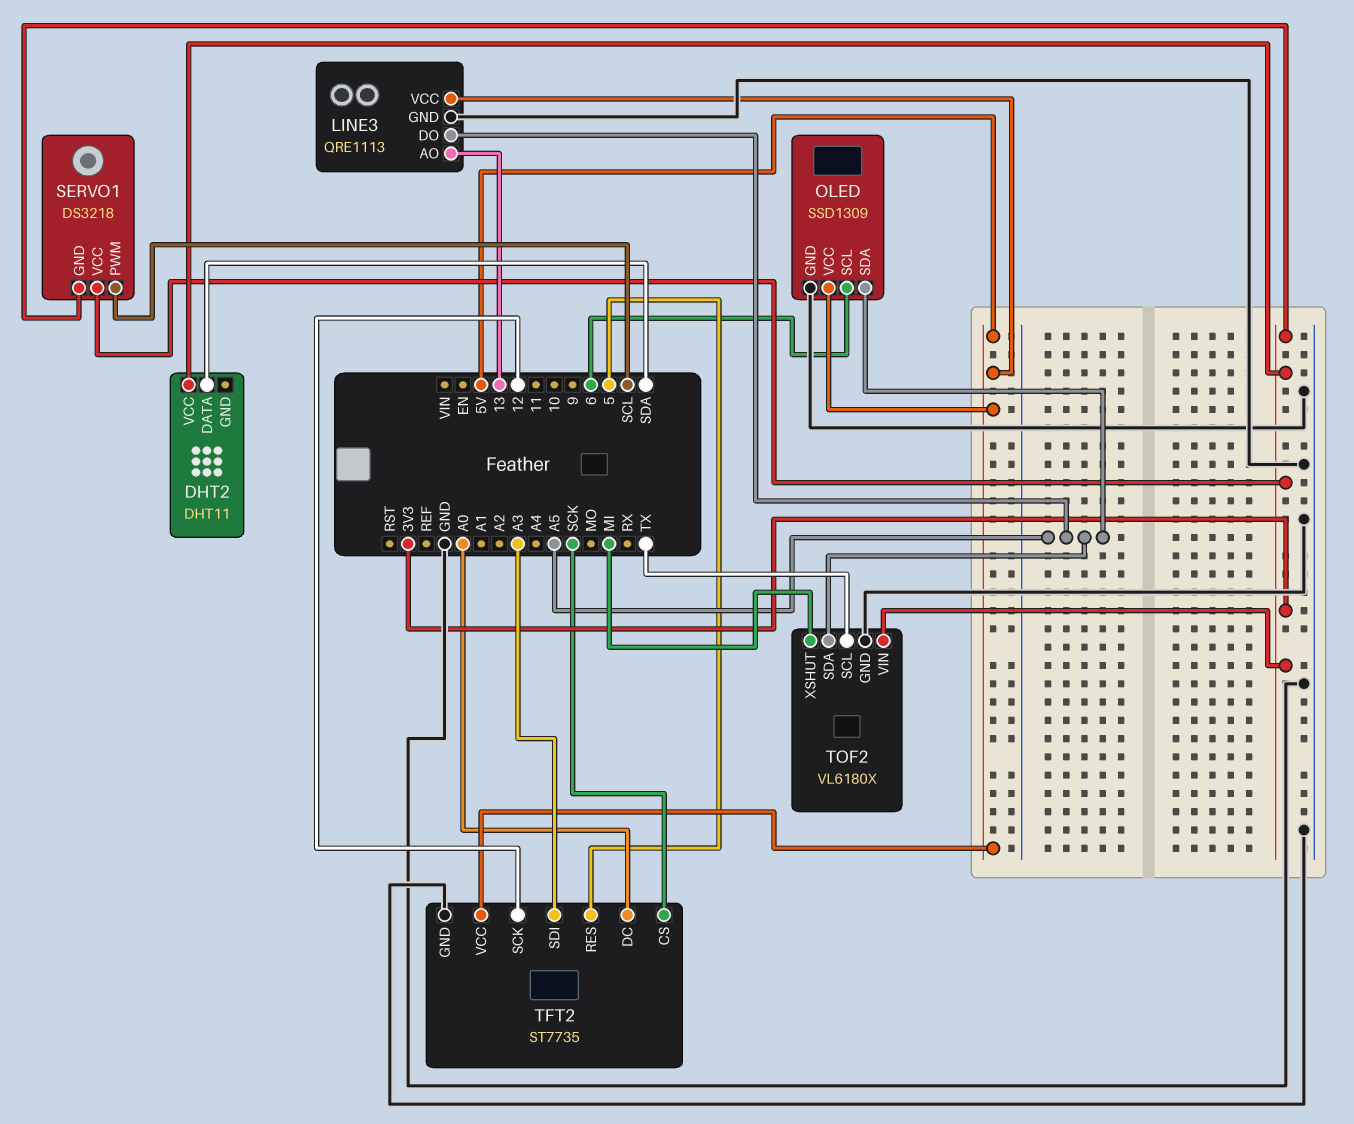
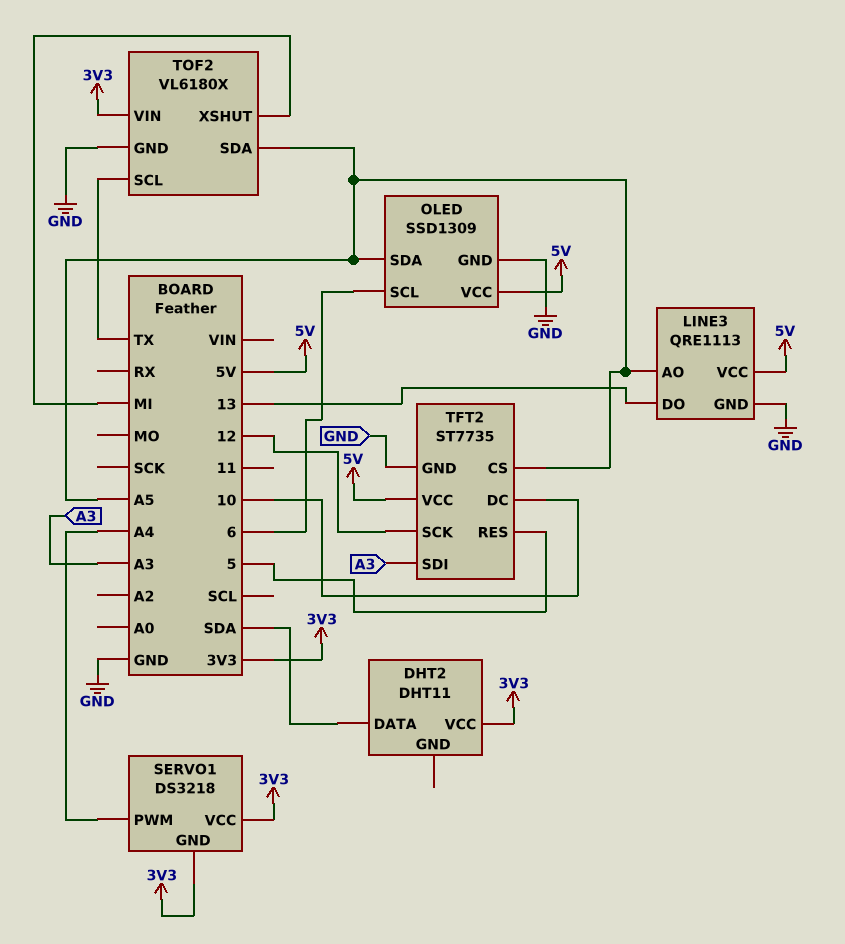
LINE3 pin AO: 13 -> A5
LINE3 pin DO: A5 -> 13
SERVO1 pin PWM: SCL -> A4
TFT2 pin CS: SCK -> A5
TFT2 pin DC: A0 -> 10

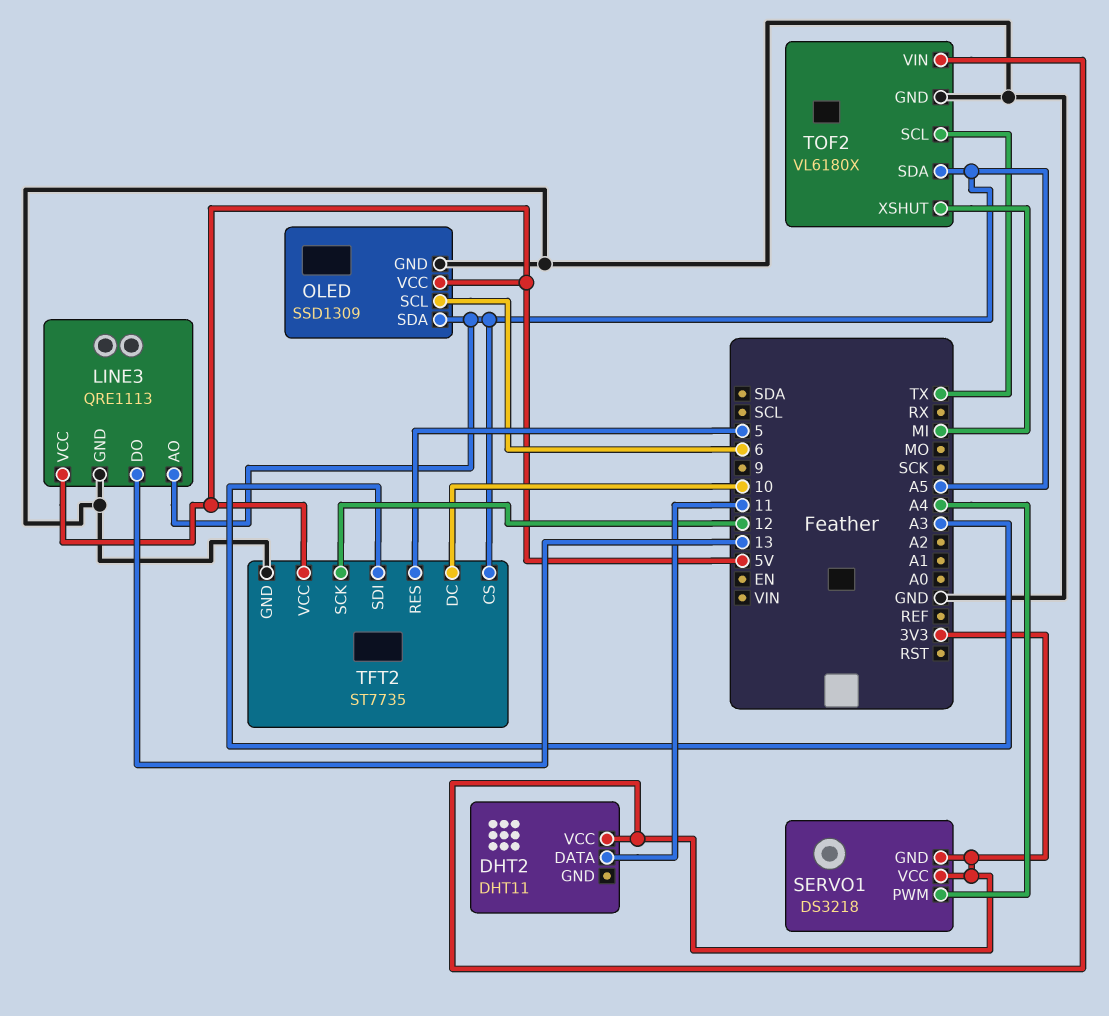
DHT2 pin DATA: SDA -> 11

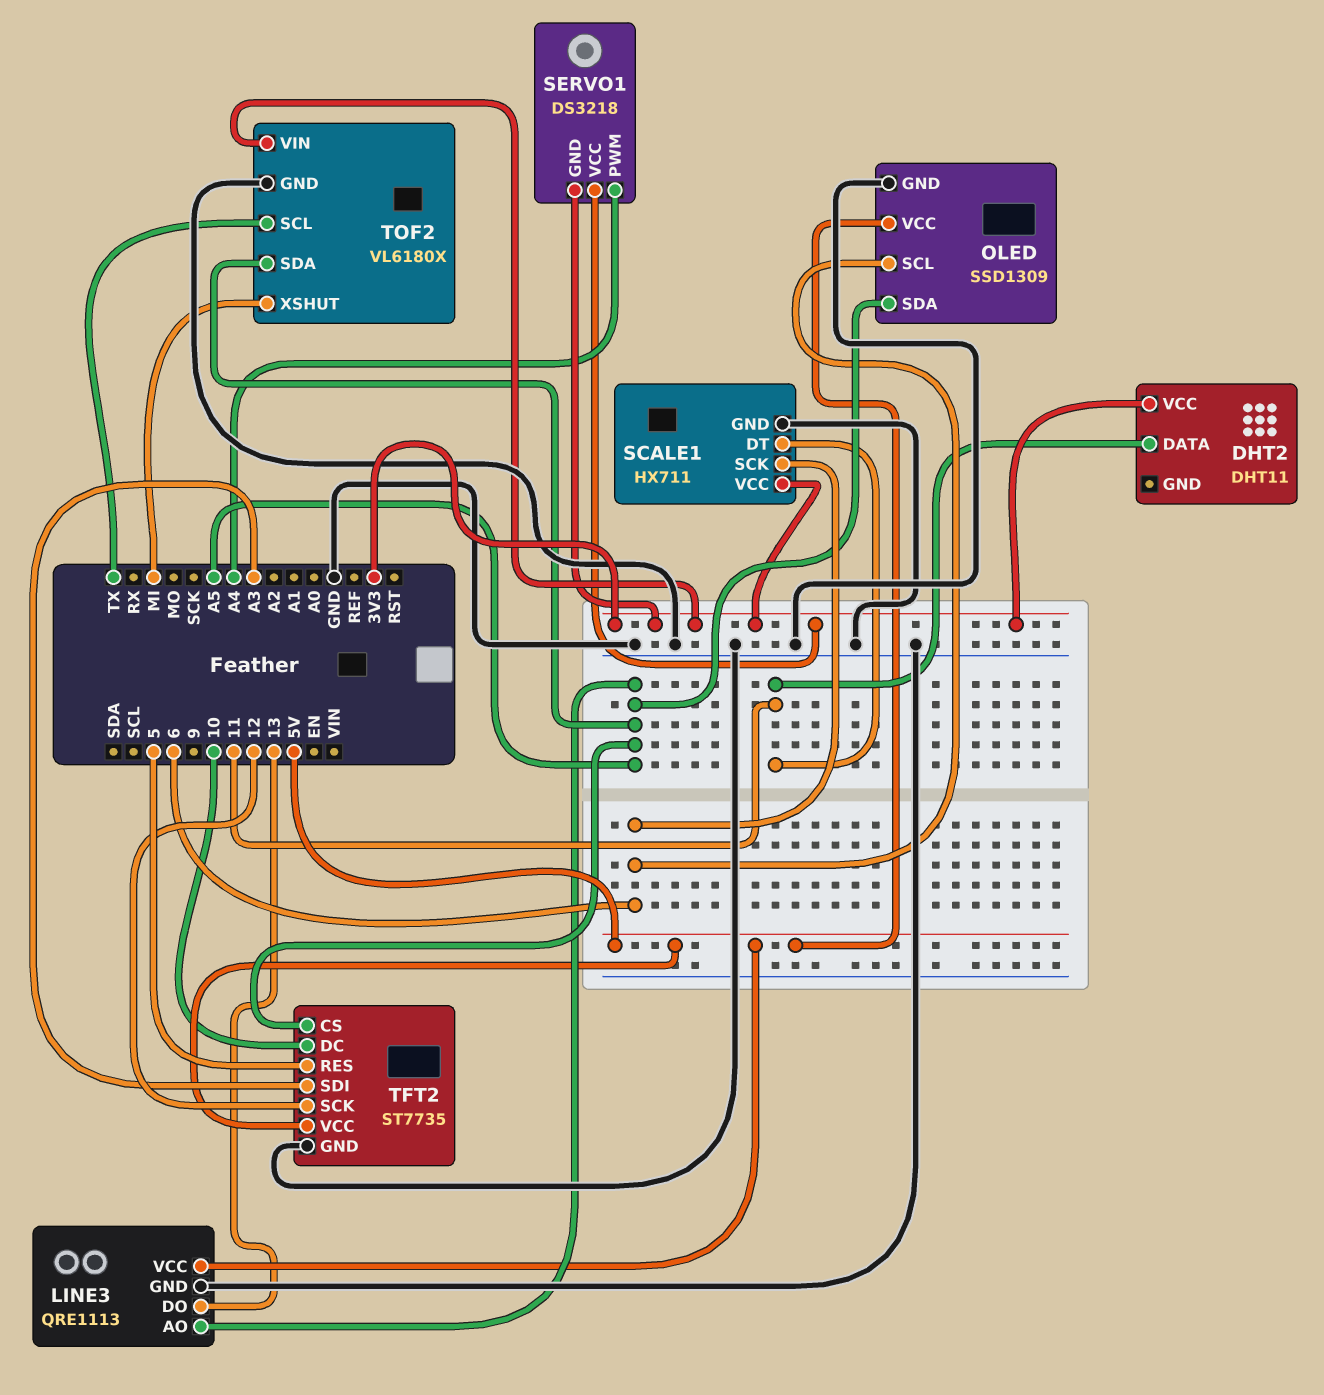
SCALE1: none -> HX711
SCALE1 pin DT: none -> 11
SCALE1 pin GND: none -> GND
SCALE1 pin SCK: none -> 6
SCALE1 pin VCC: none -> 3V3

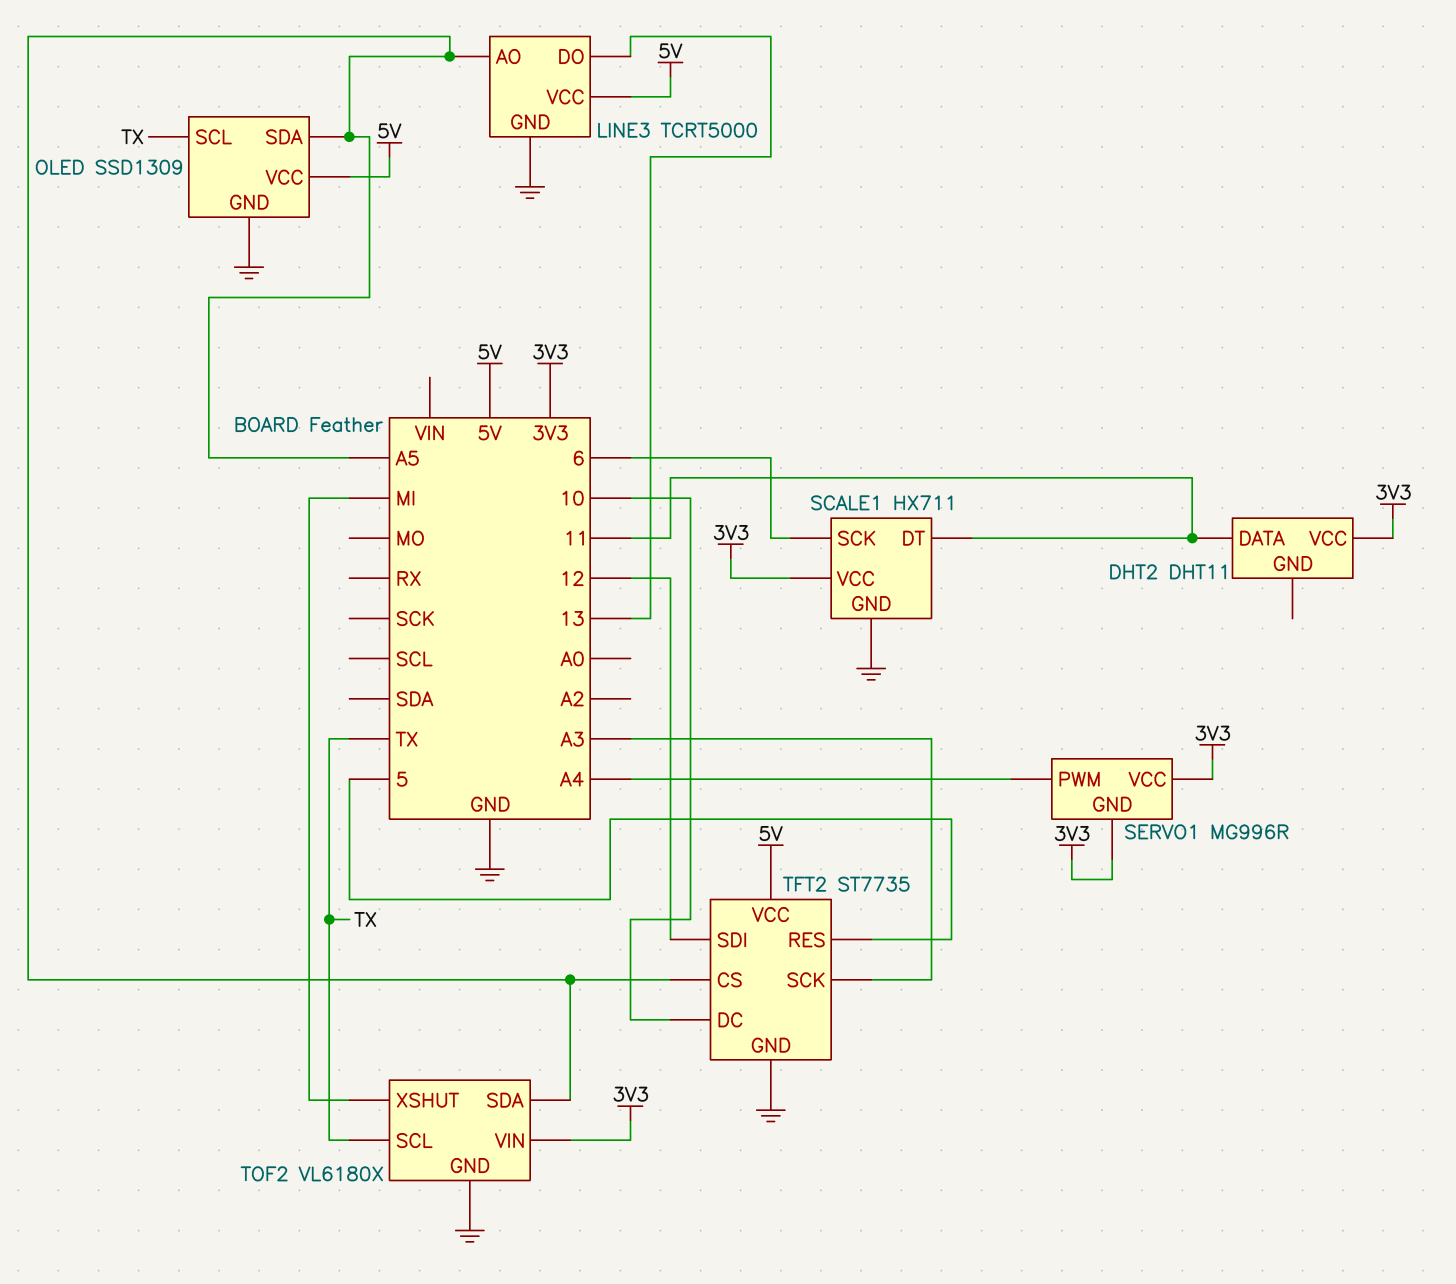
LINE3: QRE1113 -> TCRT5000
OLED pin SCL: 6 -> TX
SERVO1: DS3218 -> MG996R
TFT2 pin SCK: 12 -> A3
TFT2 pin SDI: A3 -> 12

